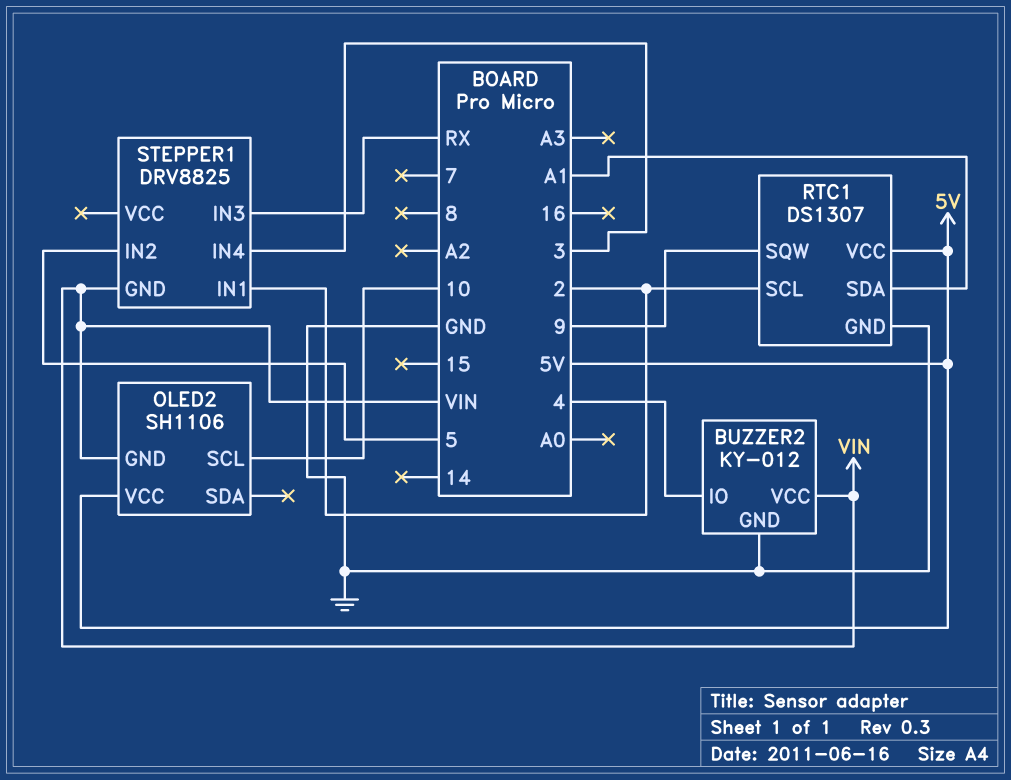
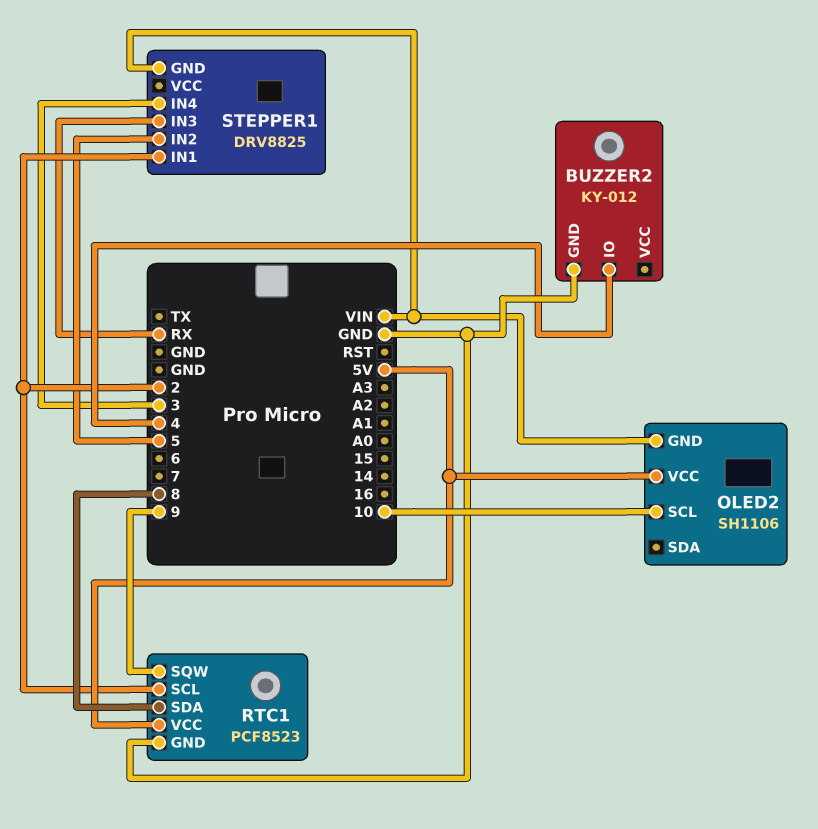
BUZZER2 pin VCC: VIN -> none
RTC1: DS1307 -> PCF8523
RTC1 pin SDA: A1 -> 8

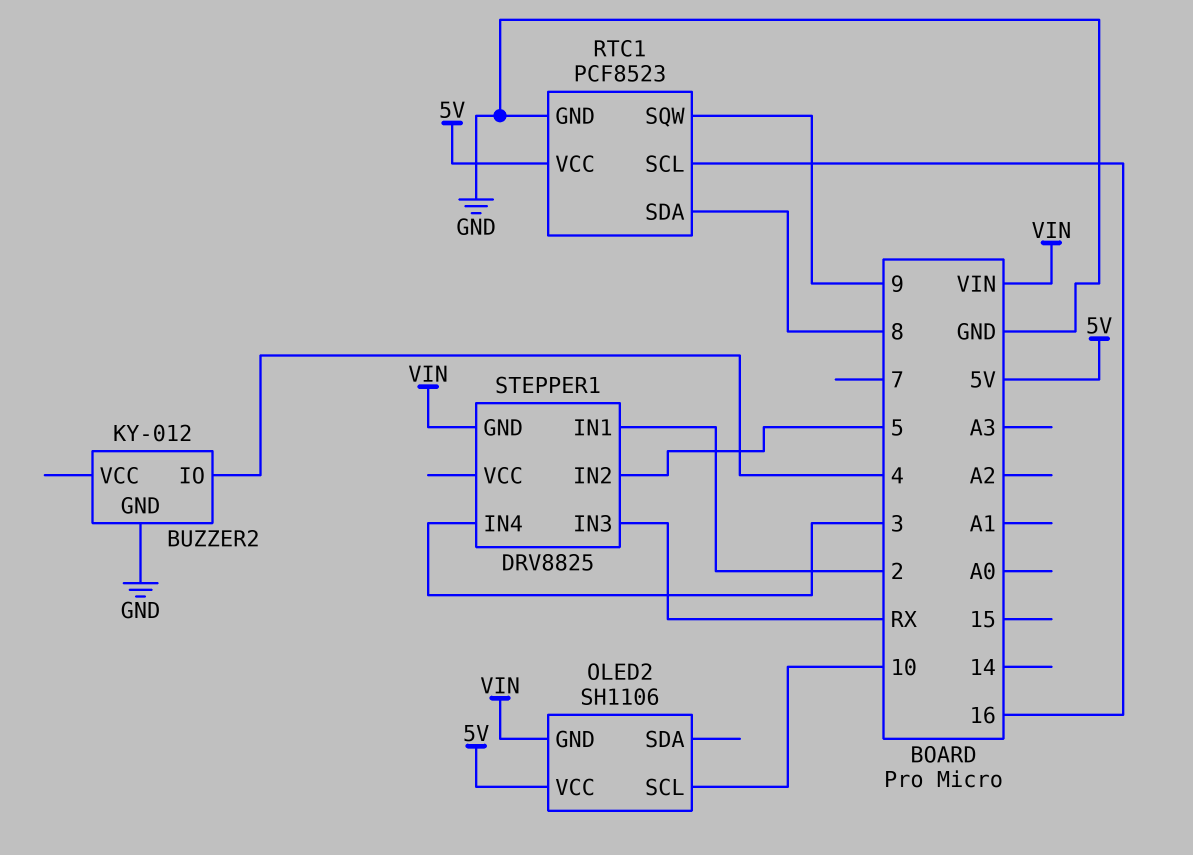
RTC1 pin SCL: 2 -> 16

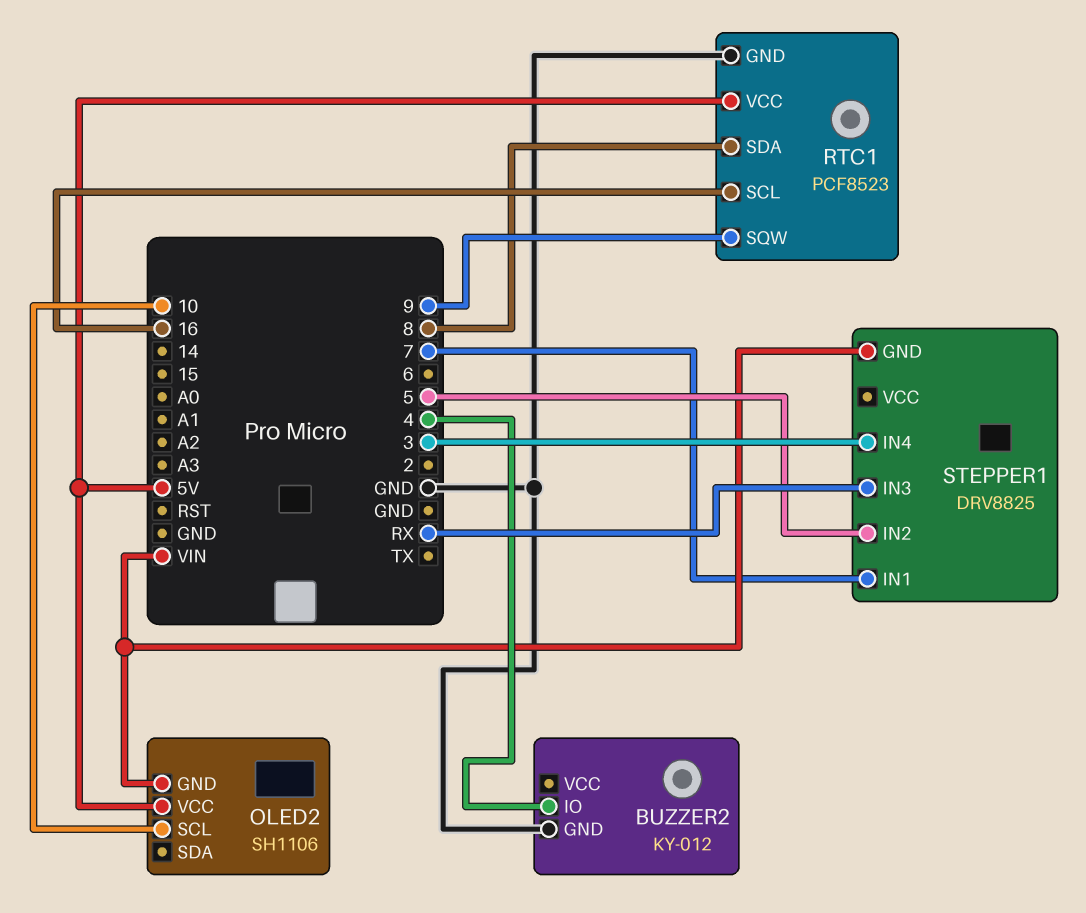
STEPPER1 pin IN1: 2 -> 7

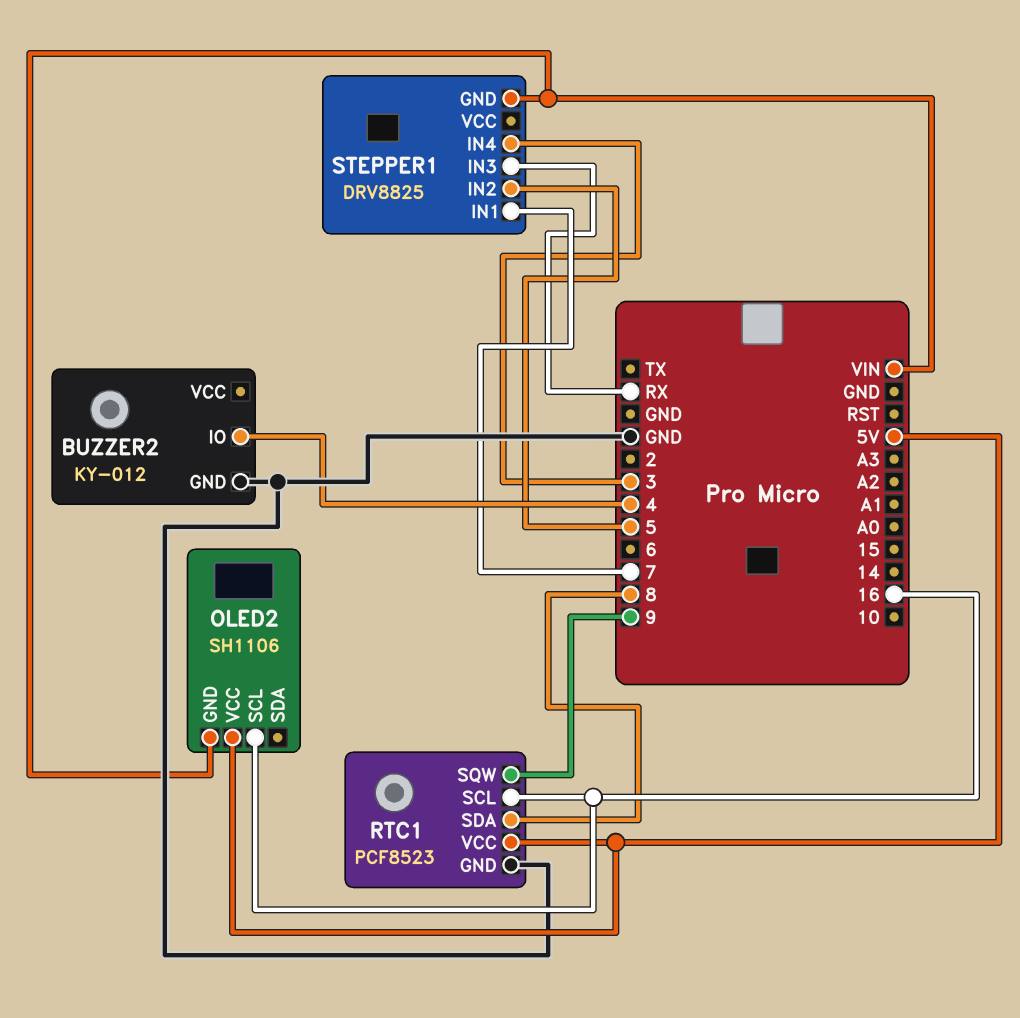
OLED2 pin SCL: 10 -> 16

